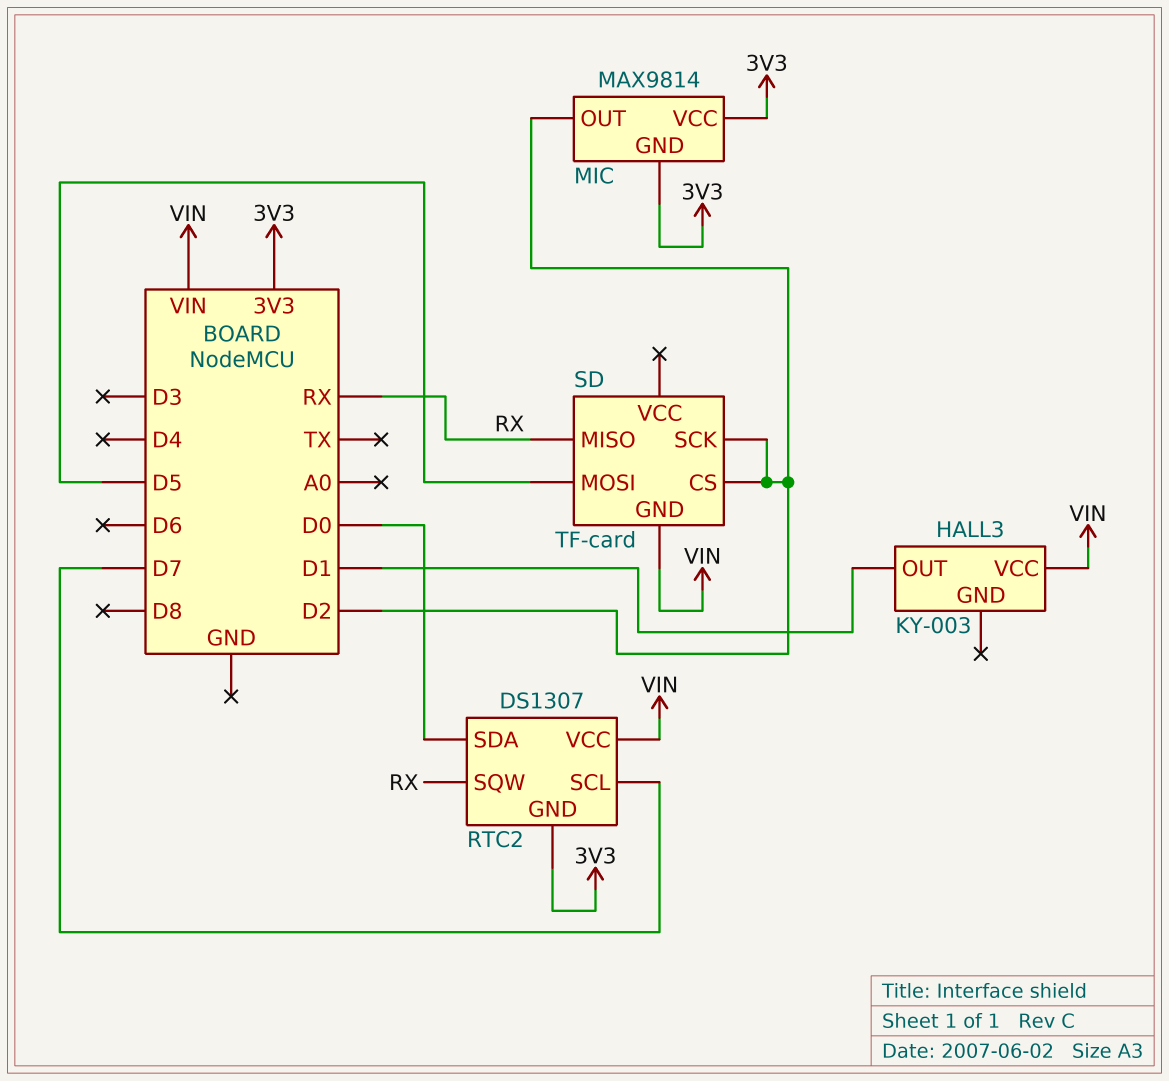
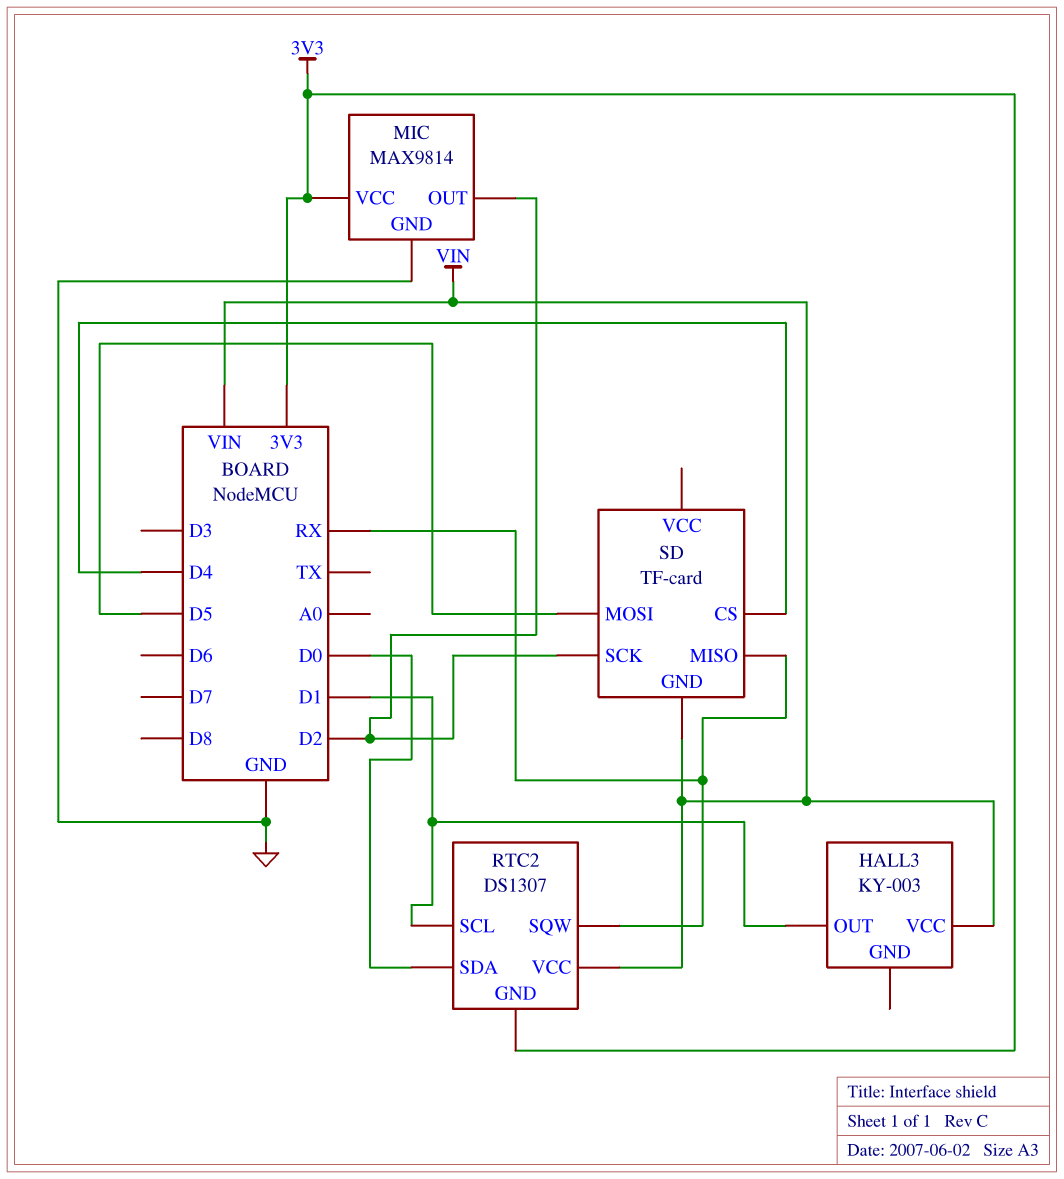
MIC pin GND: 3V3 -> GND
RTC2 pin SCL: D7 -> D1
SD pin CS: D2 -> D4

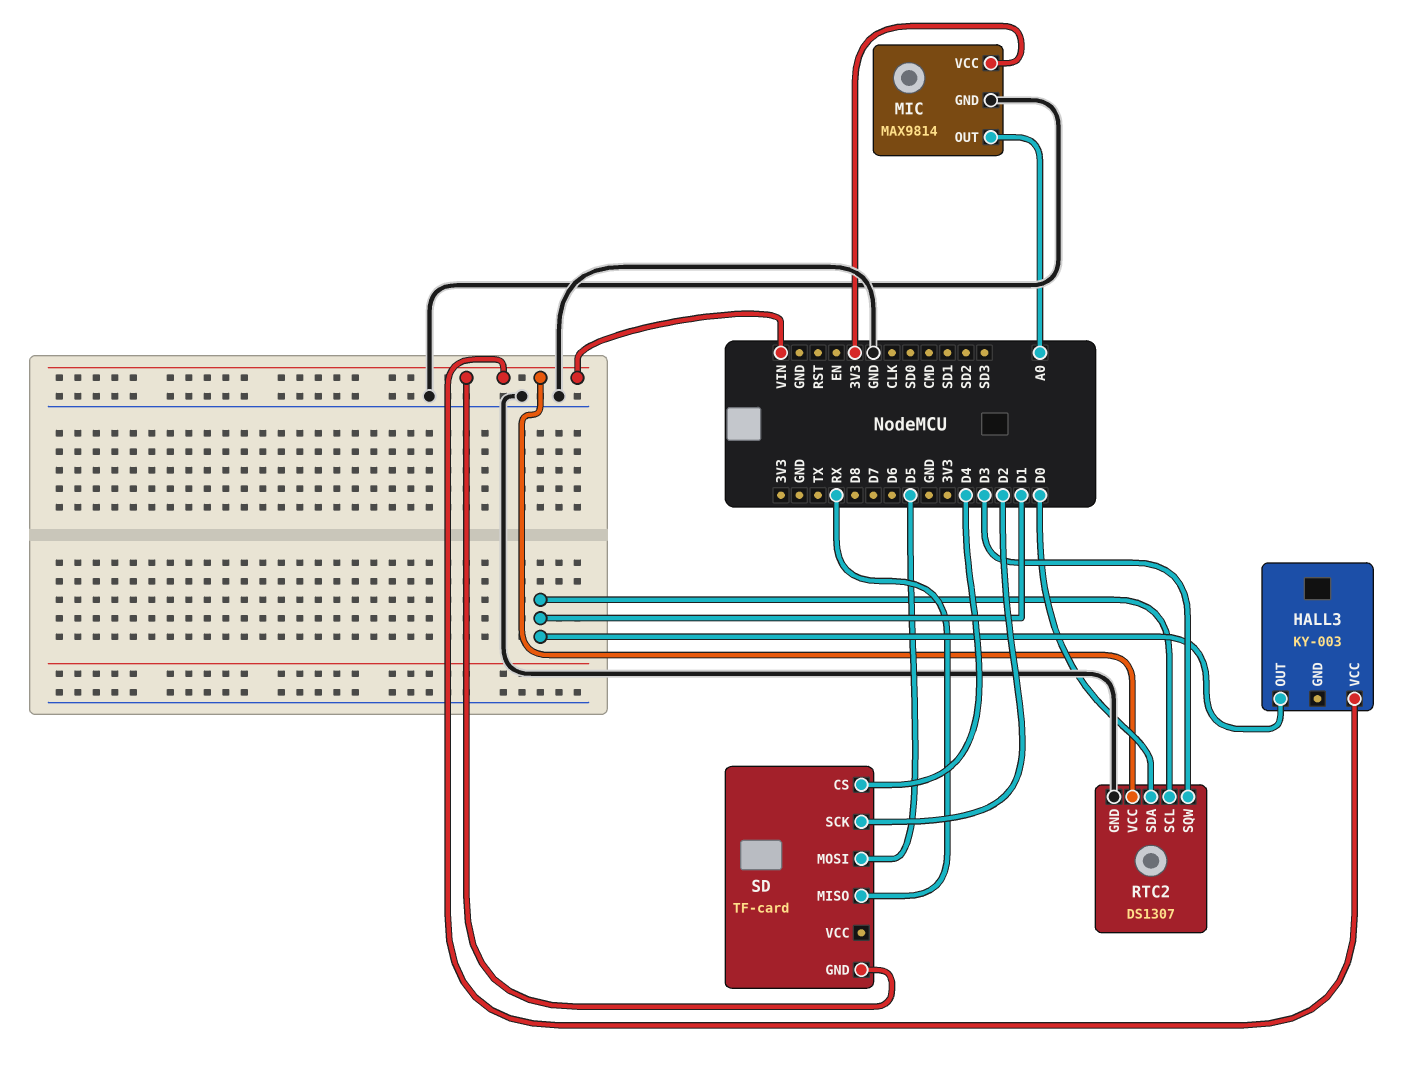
MIC pin OUT: D2 -> A0
RTC2 pin GND: 3V3 -> GND
RTC2 pin SQW: RX -> D3

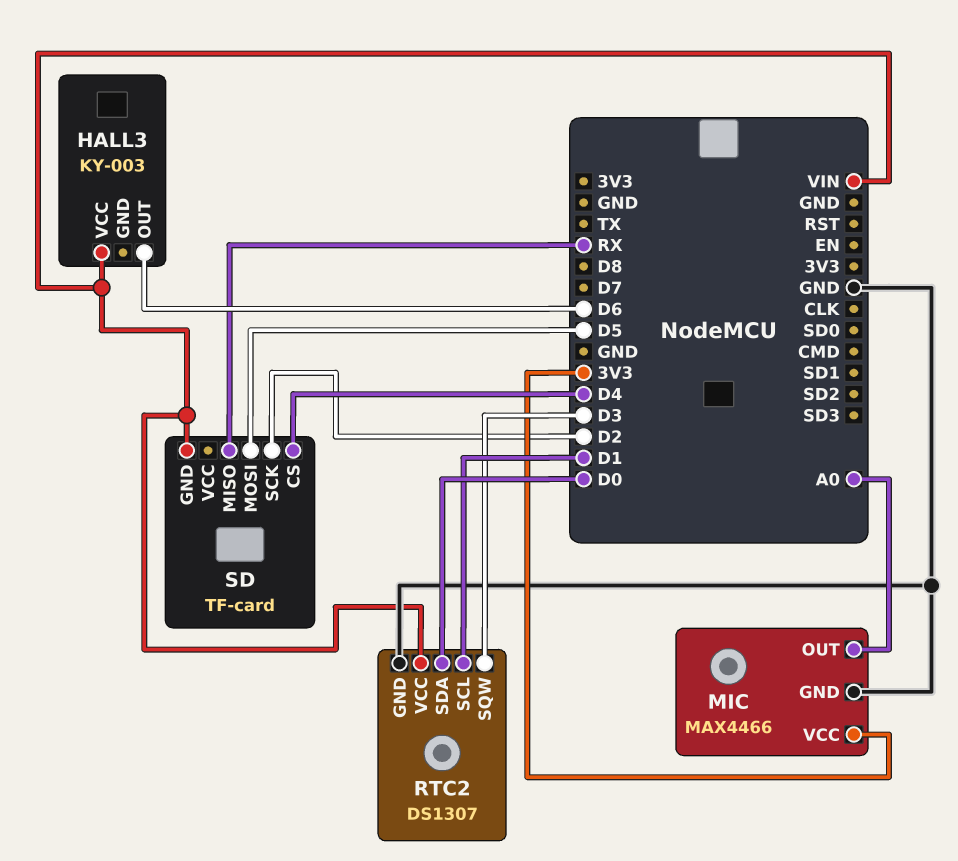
HALL3 pin OUT: D1 -> D6
MIC: MAX9814 -> MAX4466

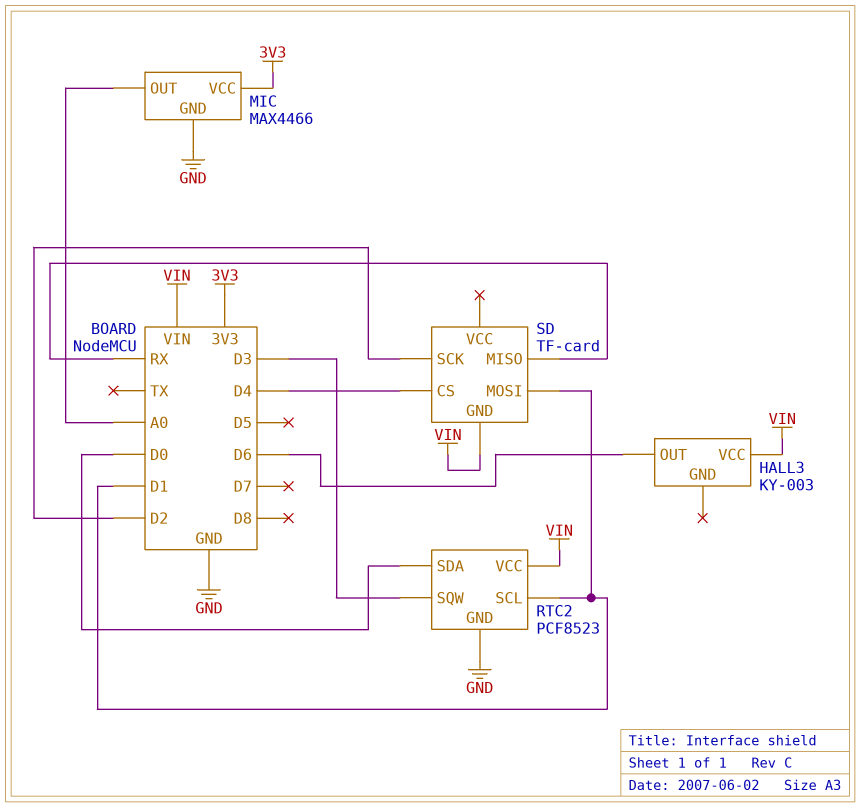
RTC2: DS1307 -> PCF8523
SD pin MOSI: D5 -> D1

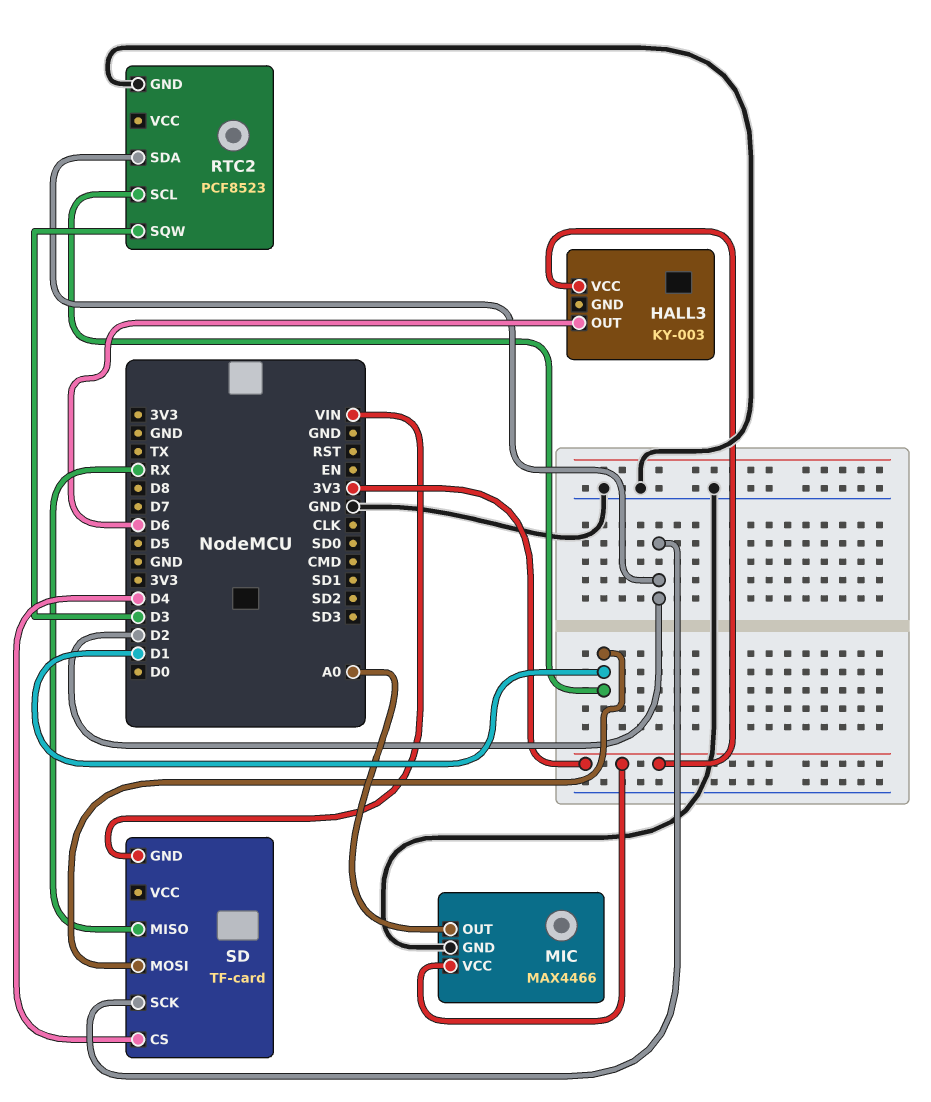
HALL3 pin VCC: VIN -> 3V3
RTC2 pin SDA: D0 -> D2
RTC2 pin VCC: VIN -> none

